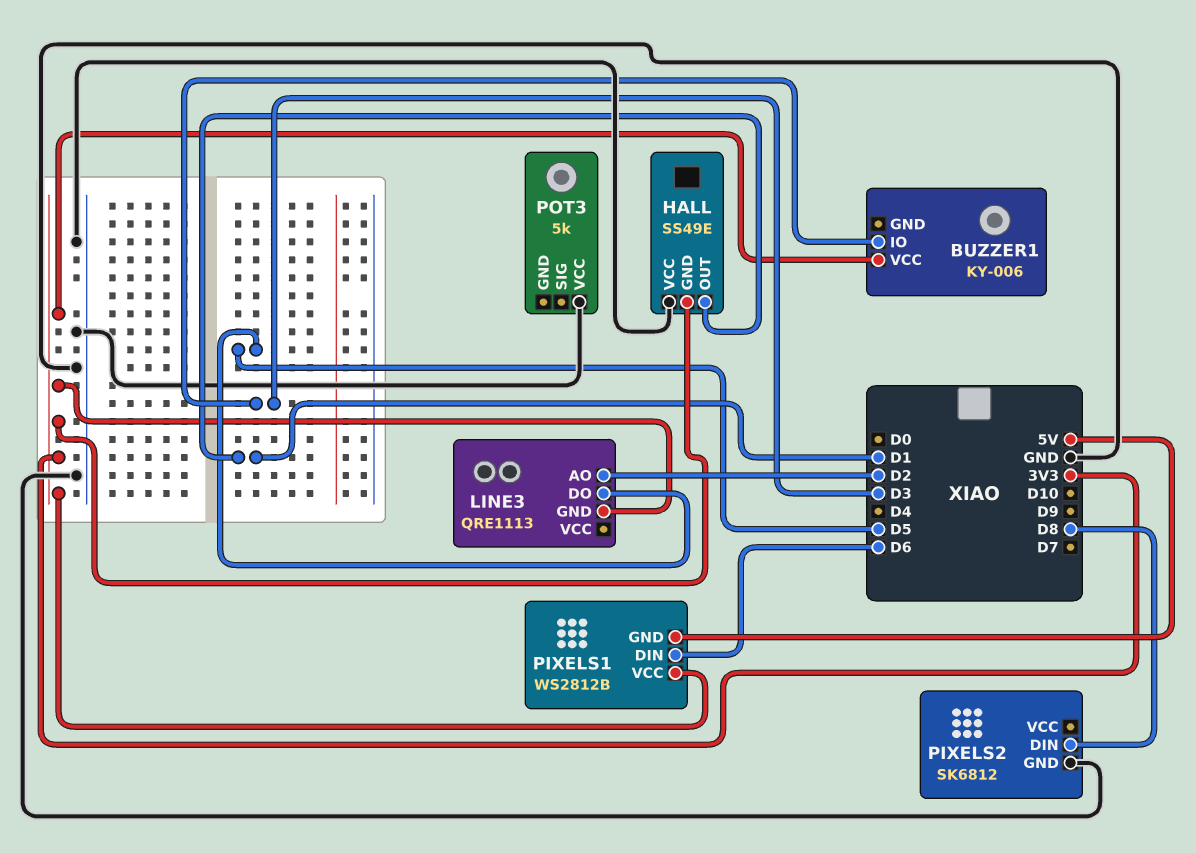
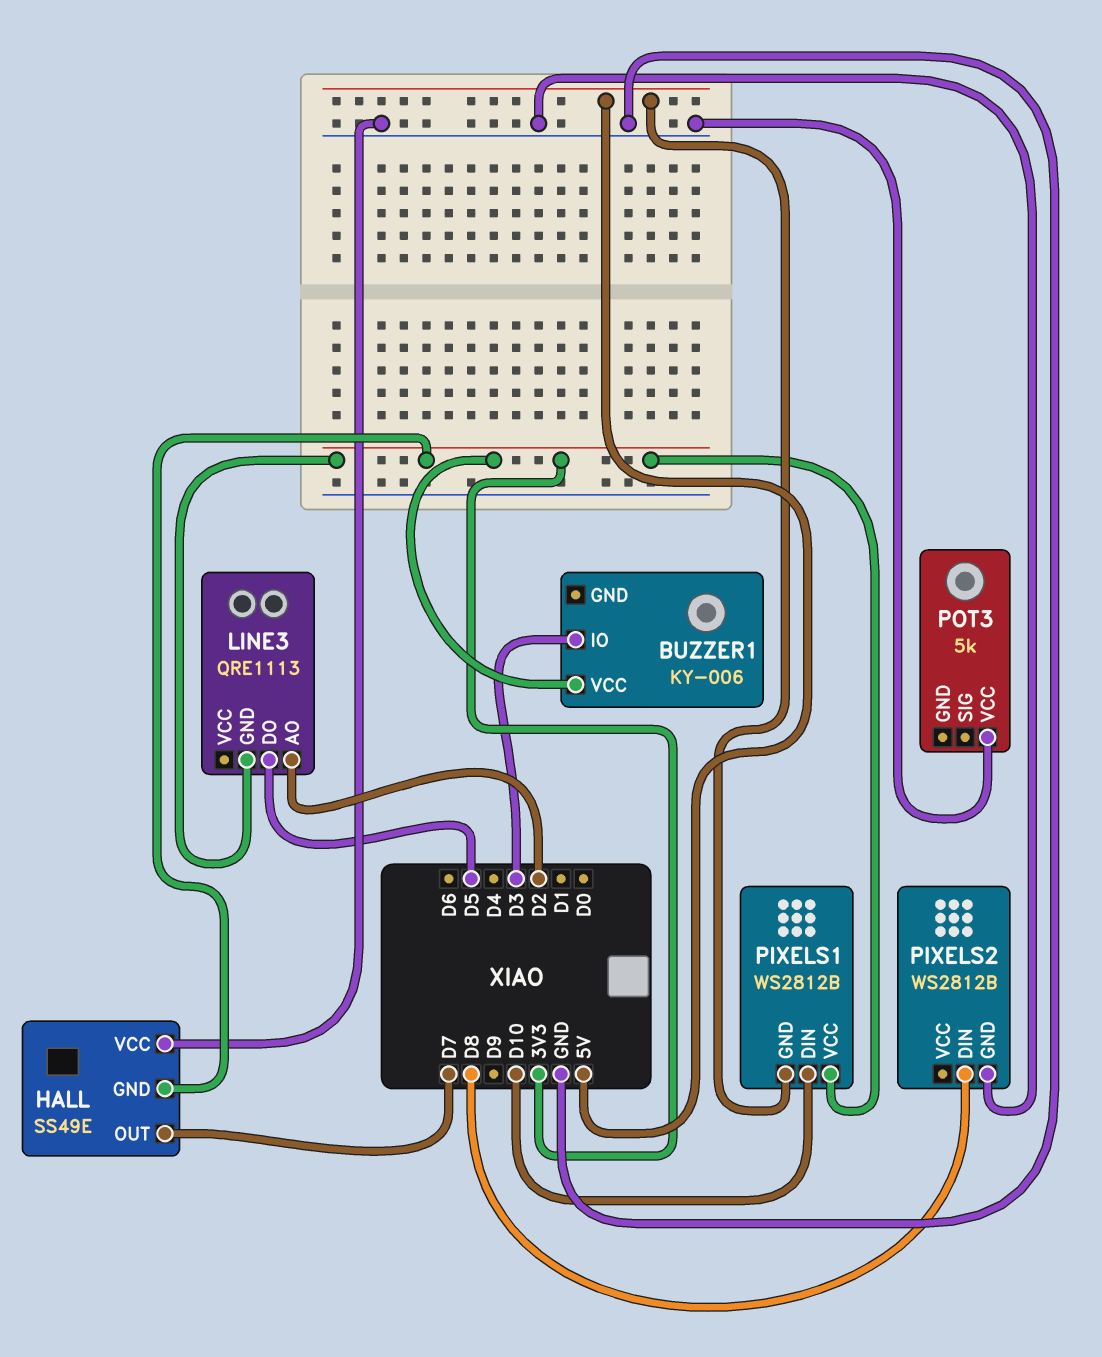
HALL pin OUT: D1 -> D7
PIXELS1 pin DIN: D6 -> D10
PIXELS2: SK6812 -> WS2812B

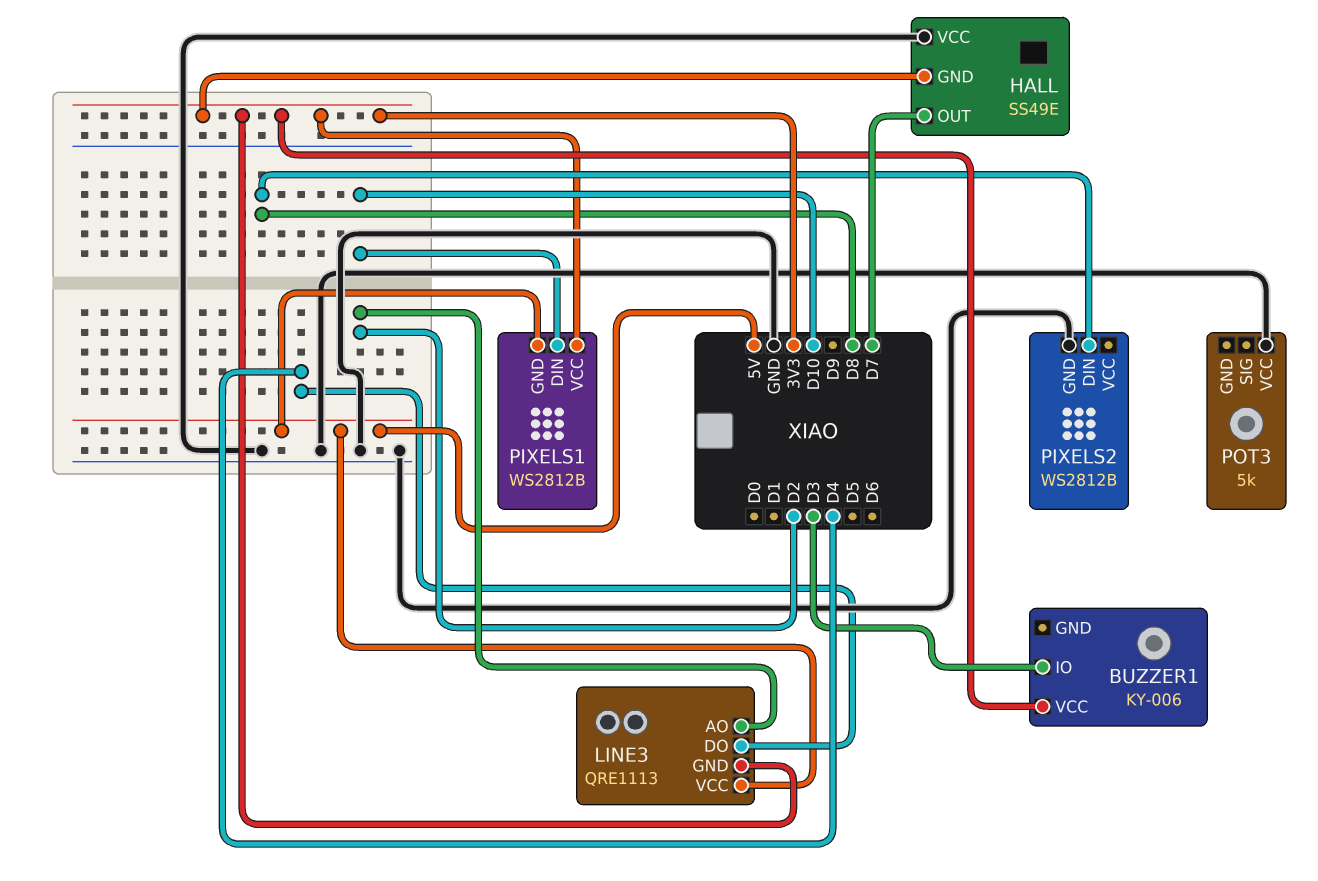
LINE3 pin DO: D5 -> D4
LINE3 pin VCC: none -> 5V

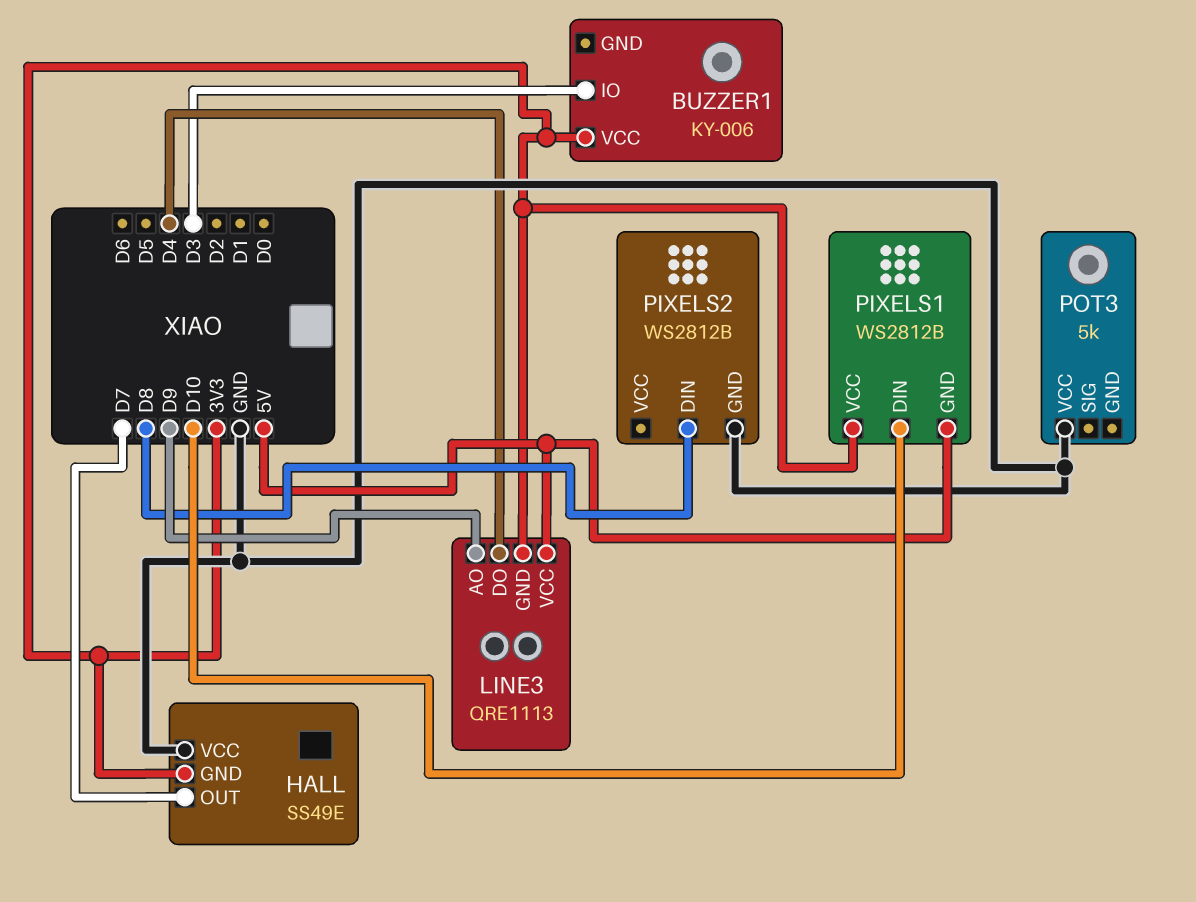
LINE3 pin AO: D2 -> D9

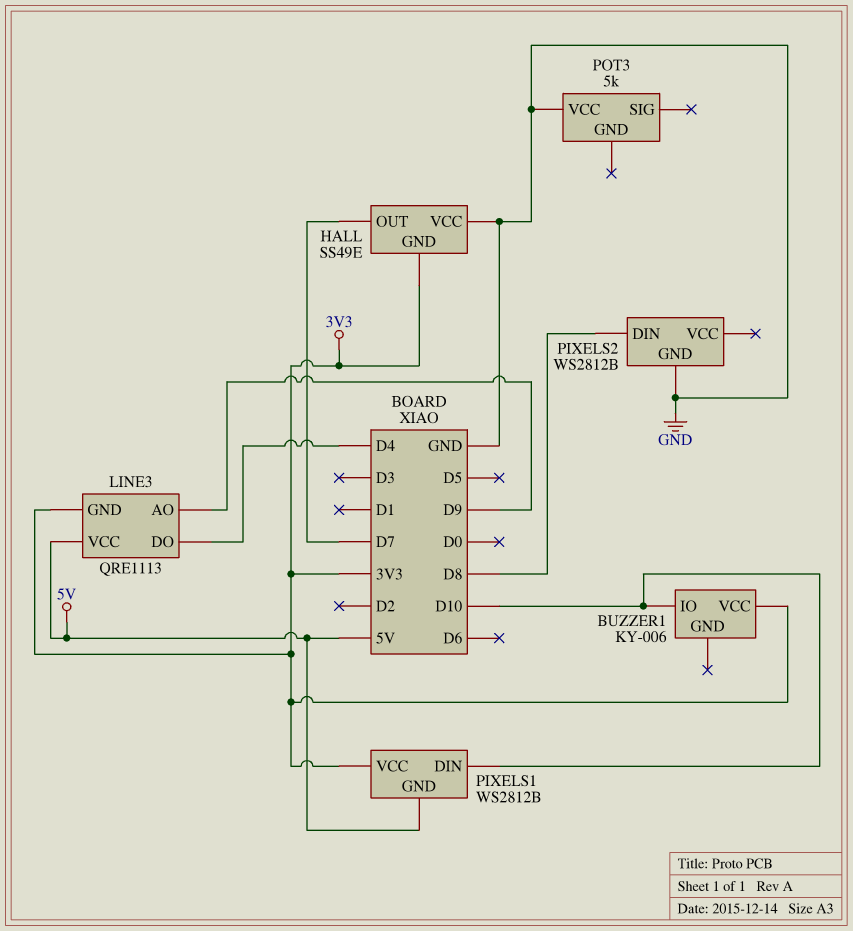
BUZZER1 pin IO: D3 -> D10

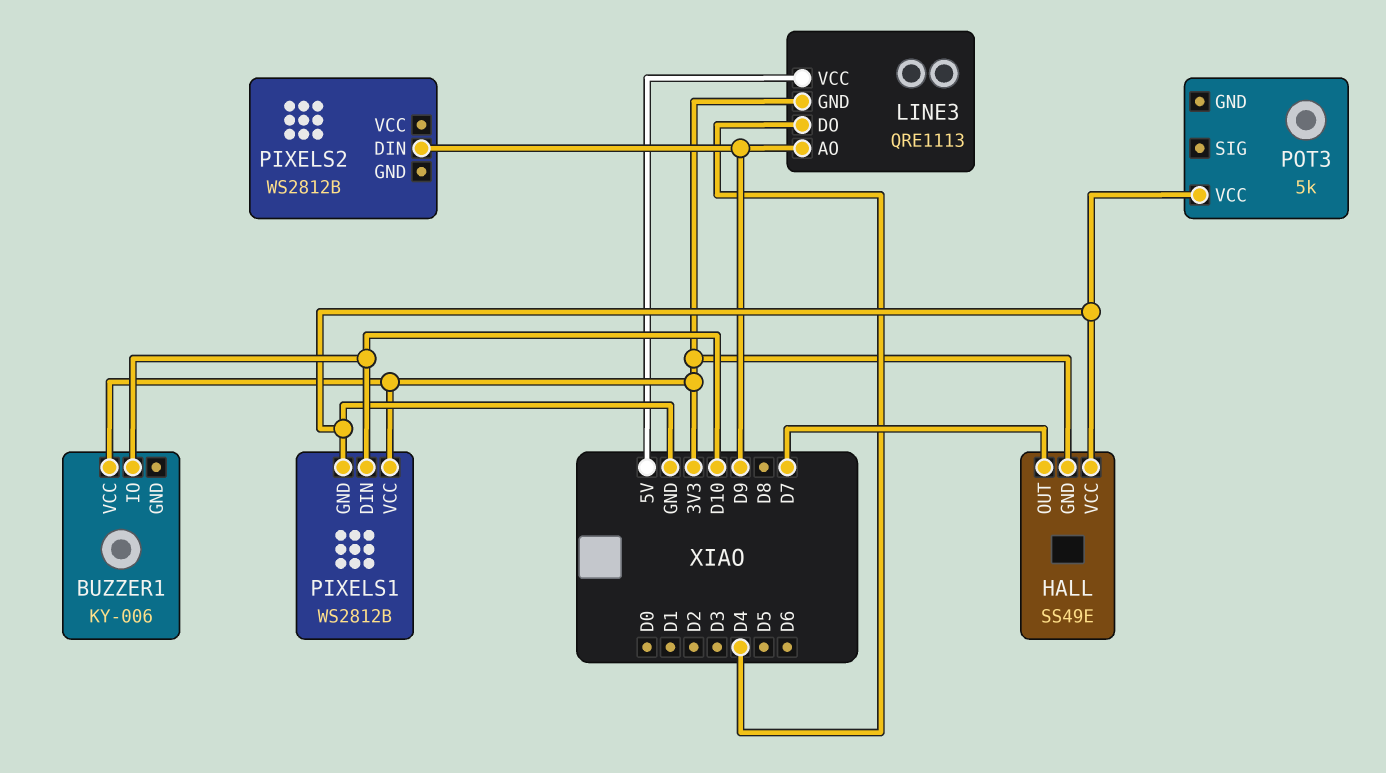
PIXELS1 pin GND: 5V -> GND
PIXELS2 pin DIN: D8 -> D9
PIXELS2 pin GND: GND -> none

